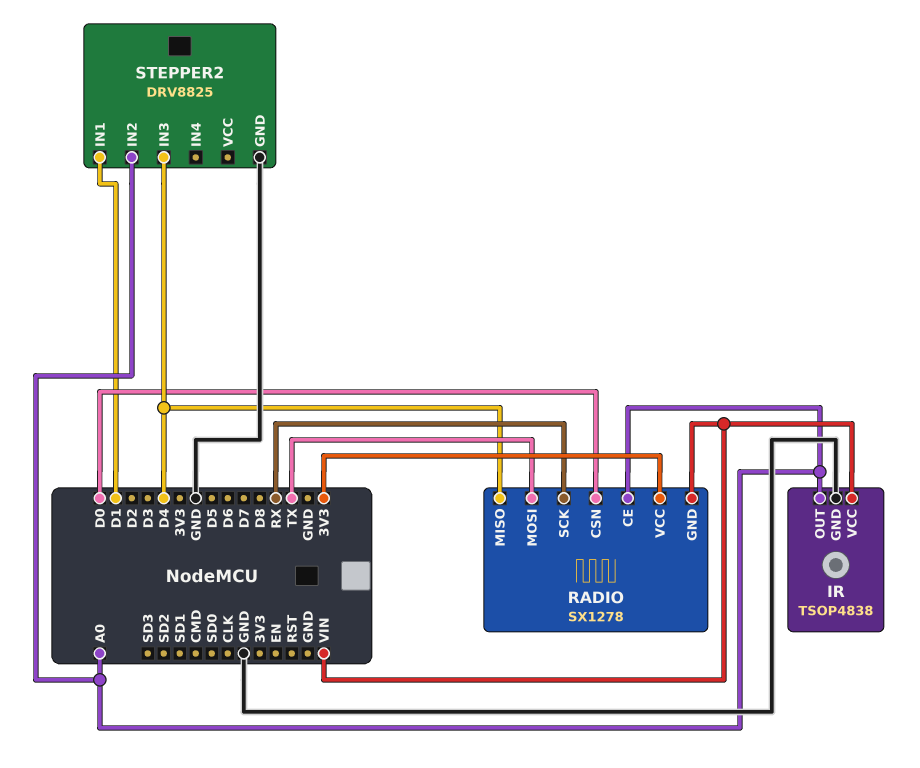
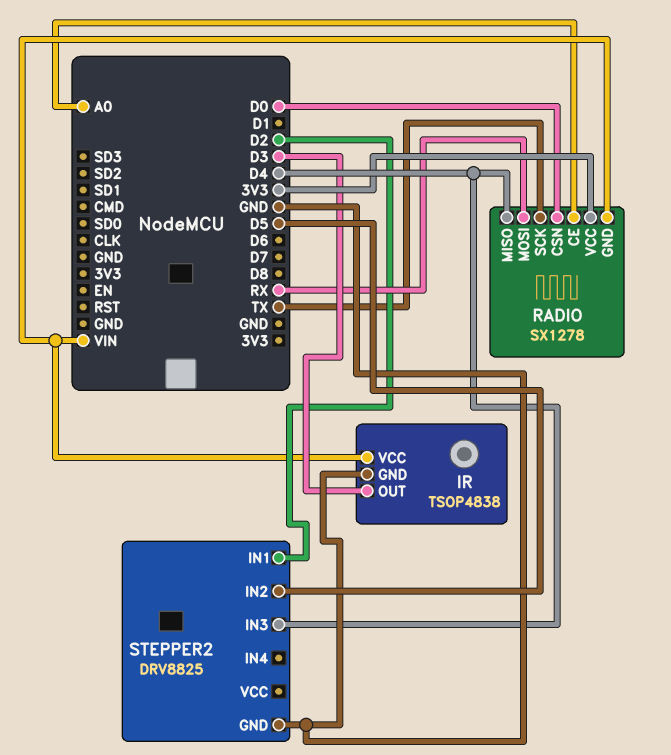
IR pin OUT: A0 -> D3
RADIO pin MOSI: TX -> RX
RADIO pin SCK: RX -> TX
STEPPER2 pin IN1: D1 -> D2
STEPPER2 pin IN2: A0 -> D5

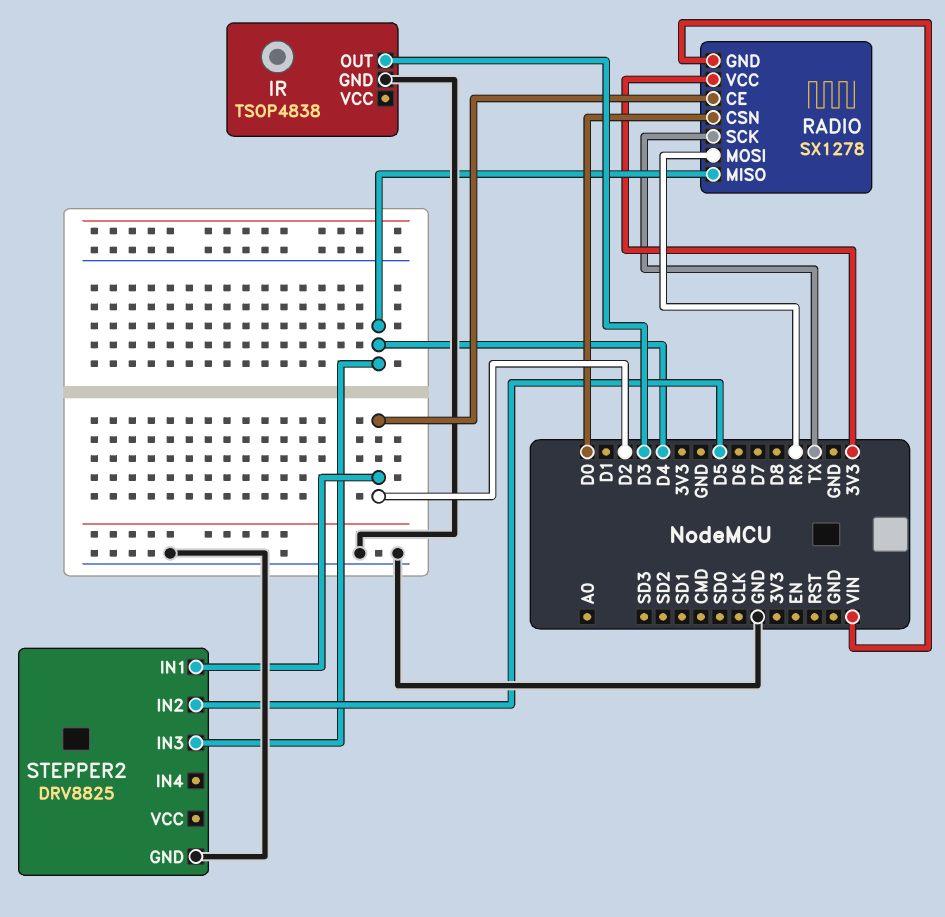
IR pin VCC: VIN -> none
RADIO pin CE: A0 -> D2

